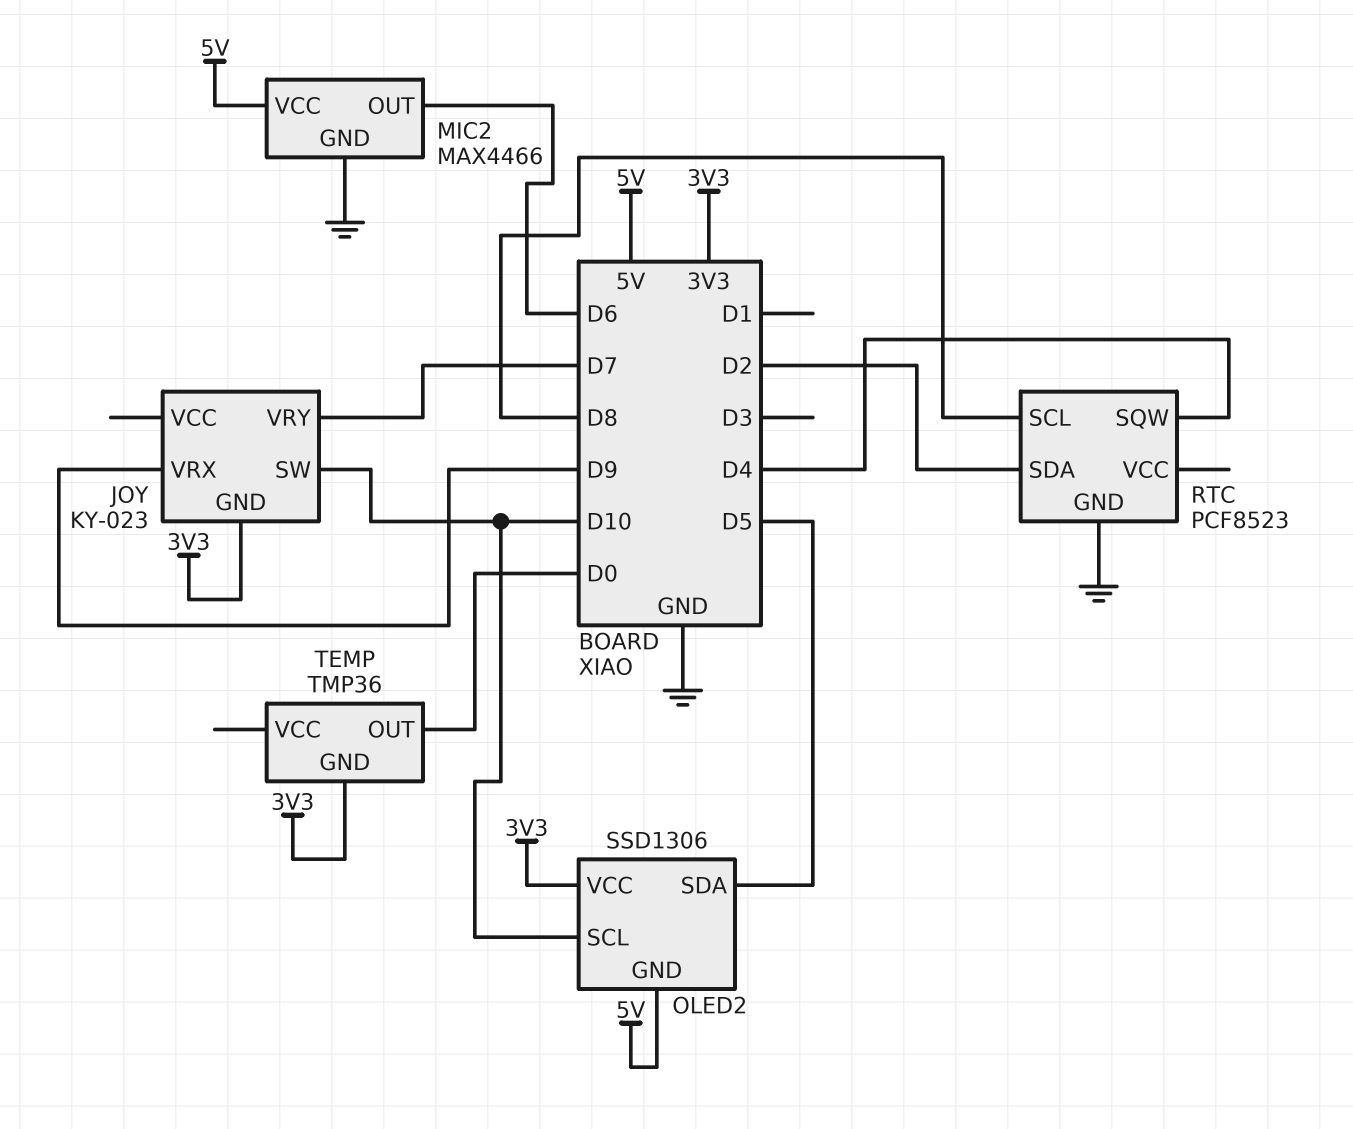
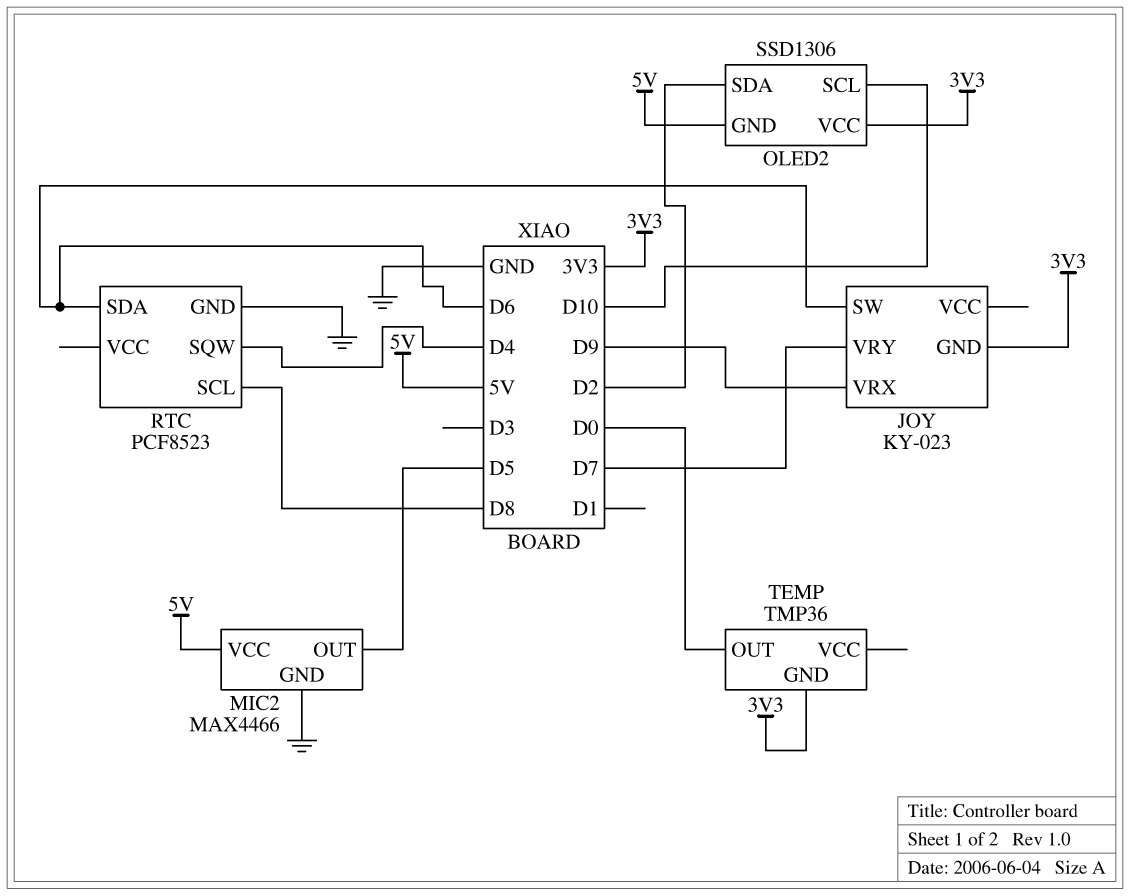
JOY pin SW: D10 -> D6
MIC2 pin OUT: D6 -> D5
OLED2 pin SDA: D5 -> D2
RTC pin SDA: D2 -> D6

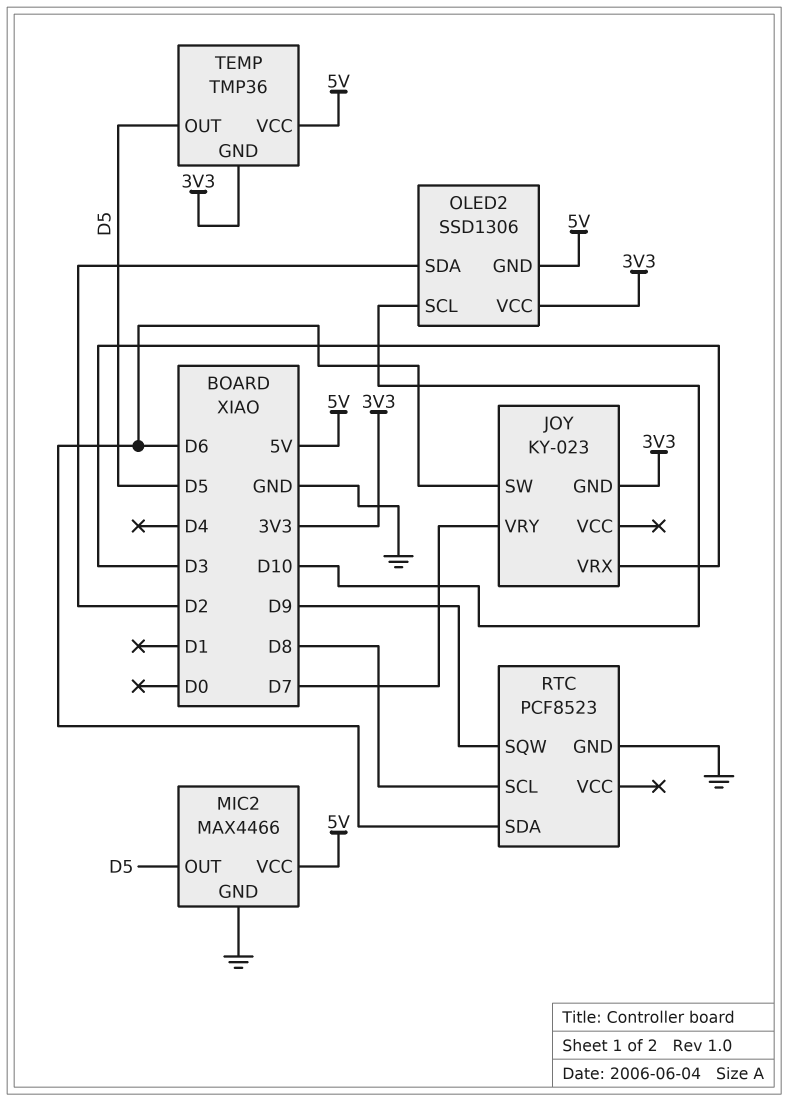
JOY pin VRX: D9 -> D3
RTC pin SQW: D4 -> D9
TEMP pin OUT: D0 -> D5
TEMP pin VCC: none -> 5V

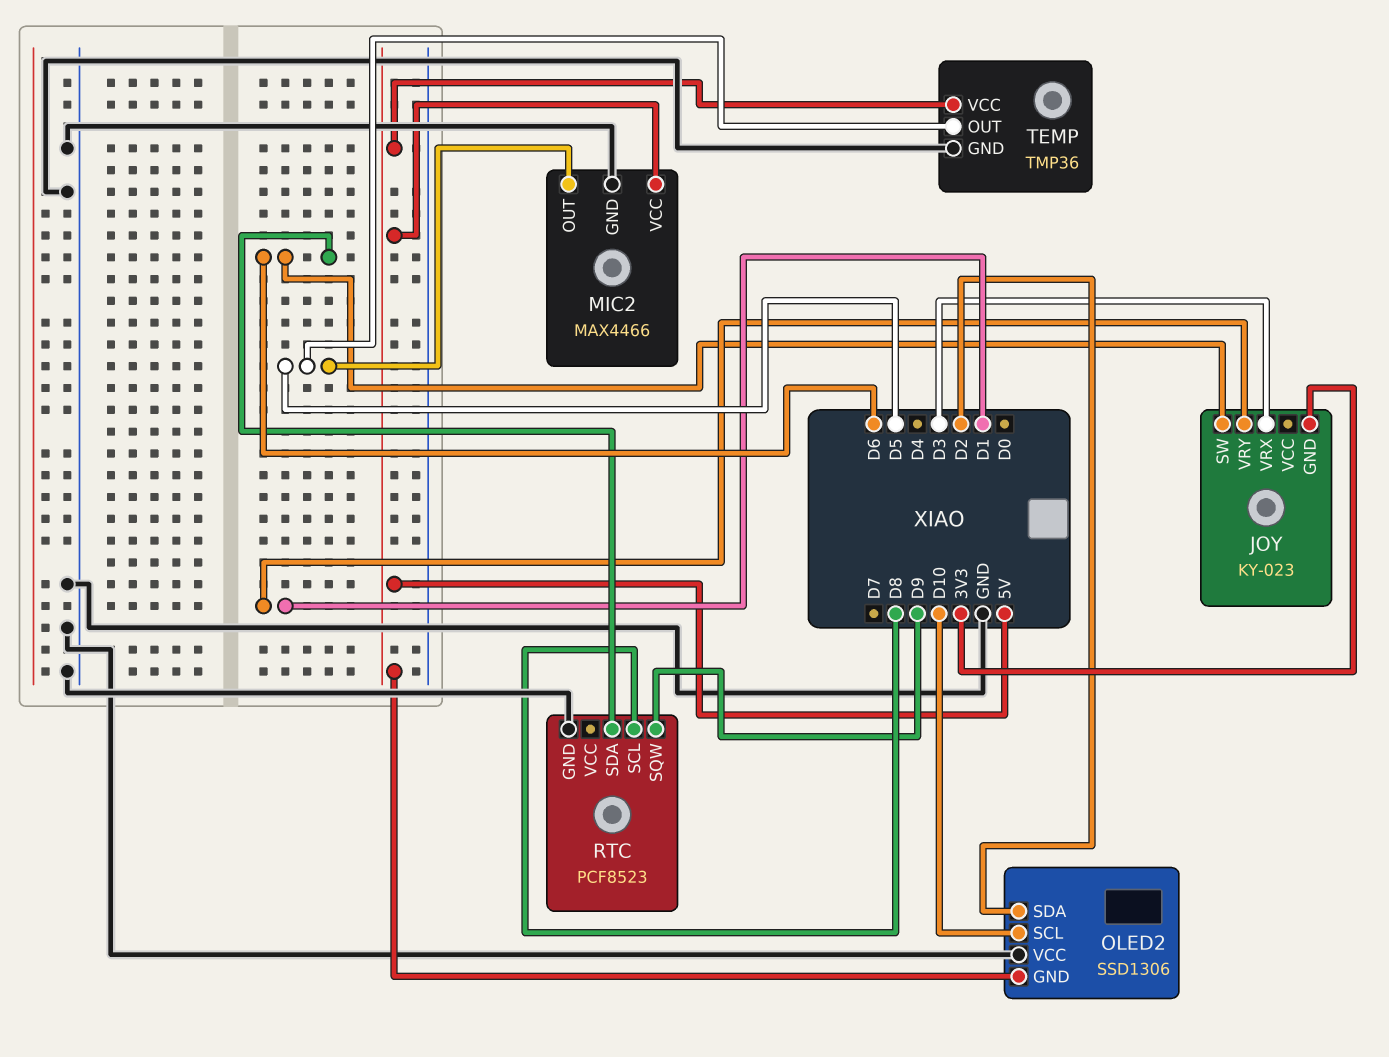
JOY pin VRY: D7 -> D1
OLED2 pin VCC: 3V3 -> GND
TEMP pin GND: 3V3 -> GND

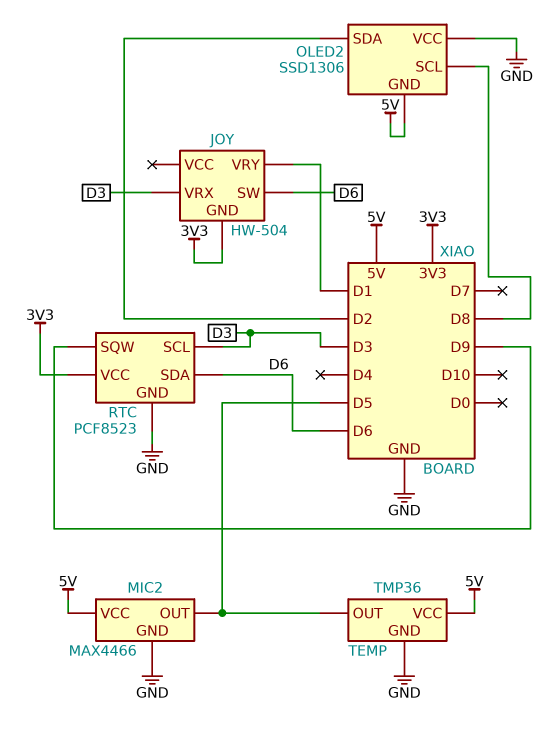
JOY: KY-023 -> HW-504
OLED2 pin SCL: D10 -> D8
RTC pin SCL: D8 -> D3
RTC pin VCC: none -> 3V3

